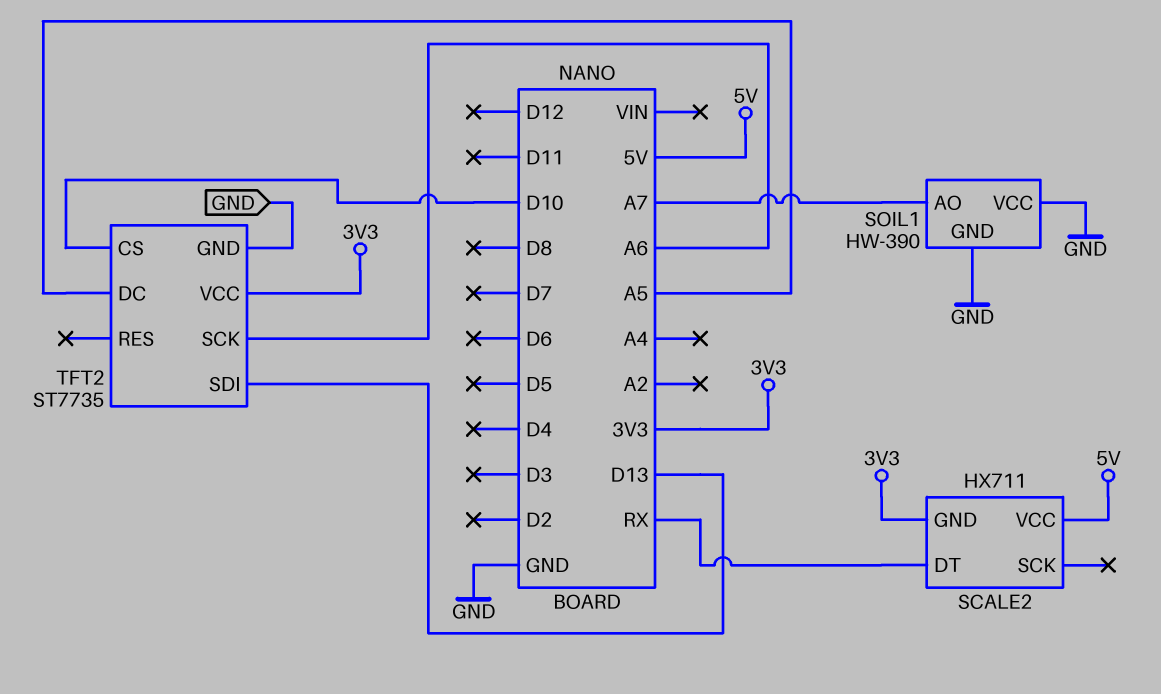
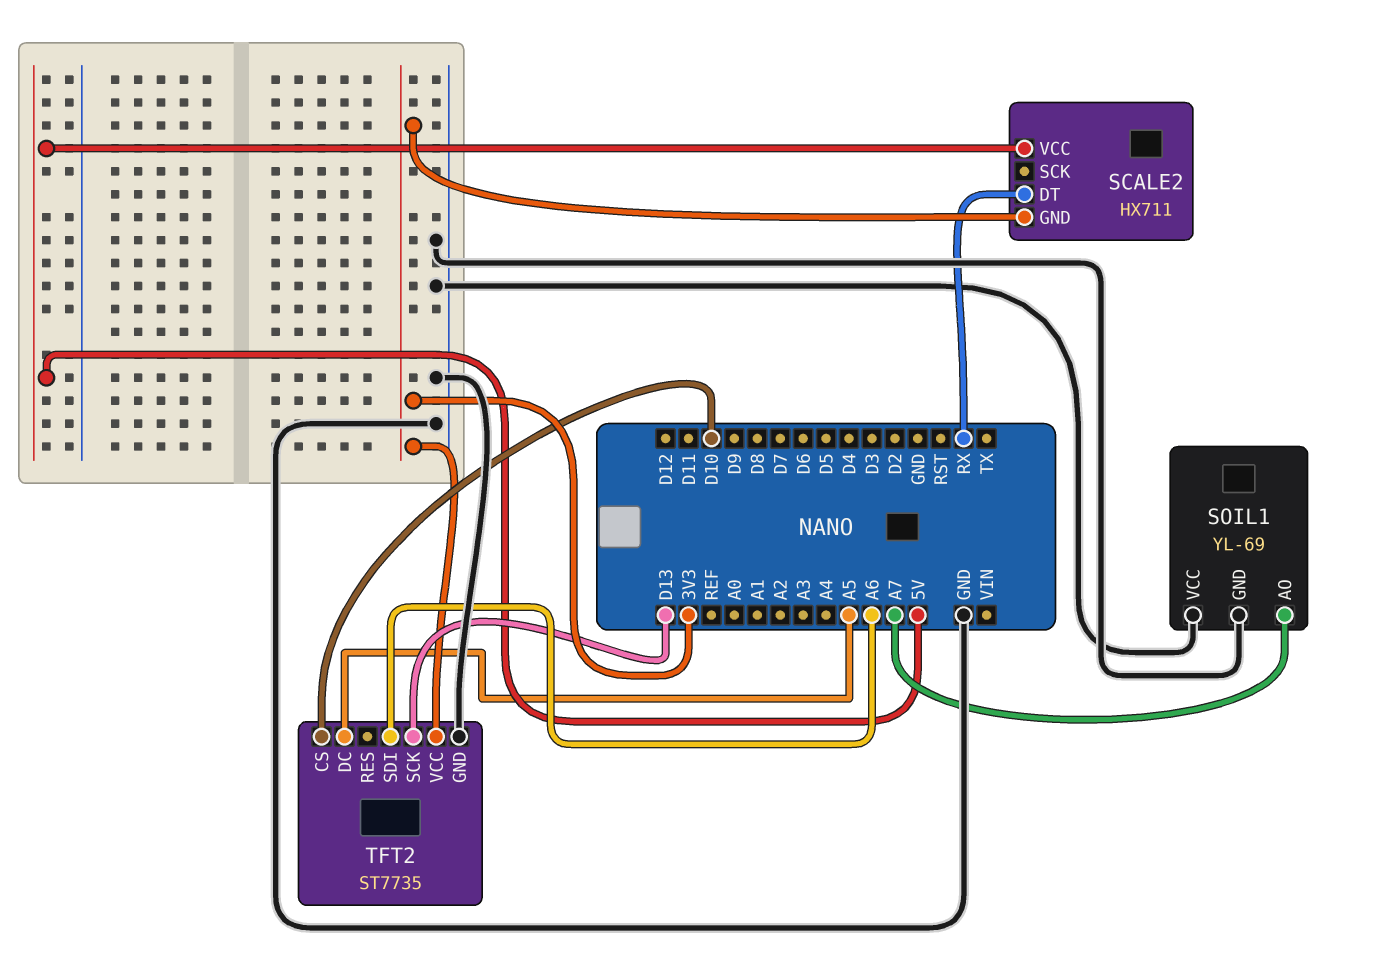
SOIL1: HW-390 -> YL-69
TFT2 pin SCK: A6 -> D13
TFT2 pin SDI: D13 -> A6

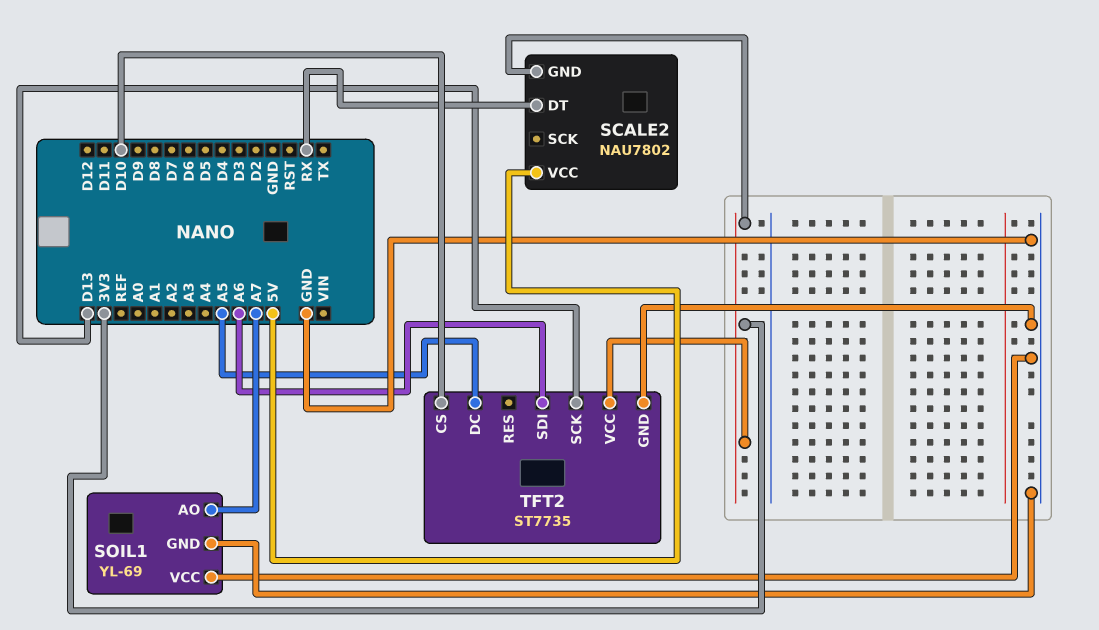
SCALE2: HX711 -> NAU7802

